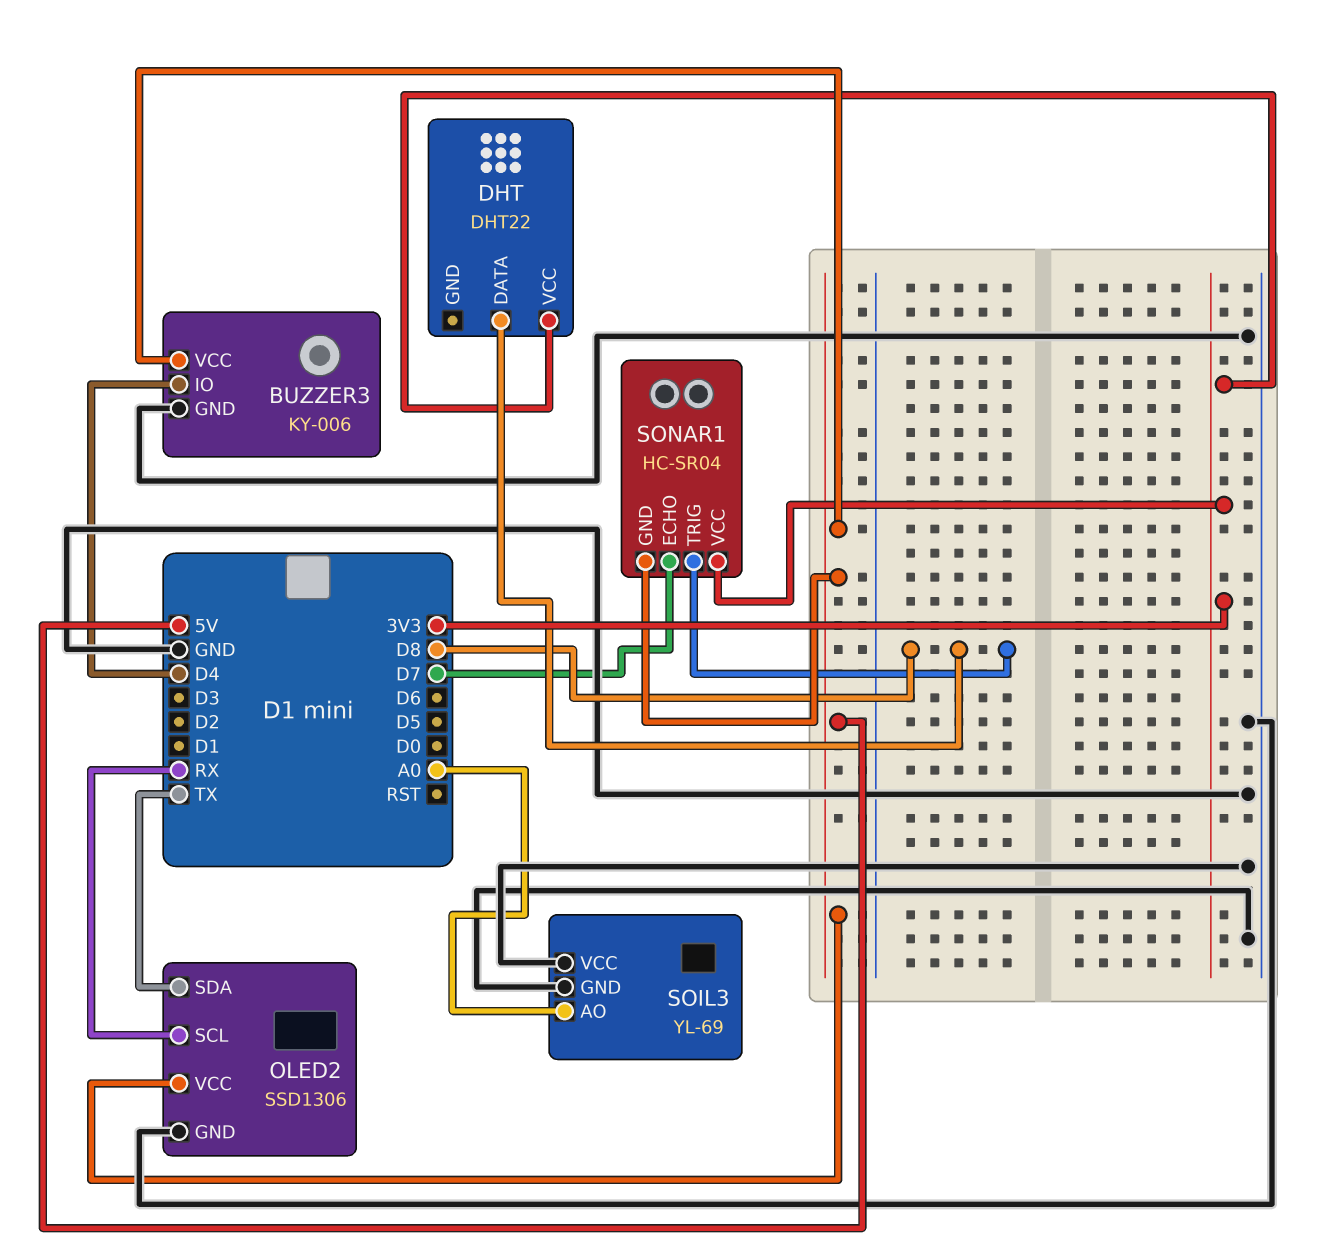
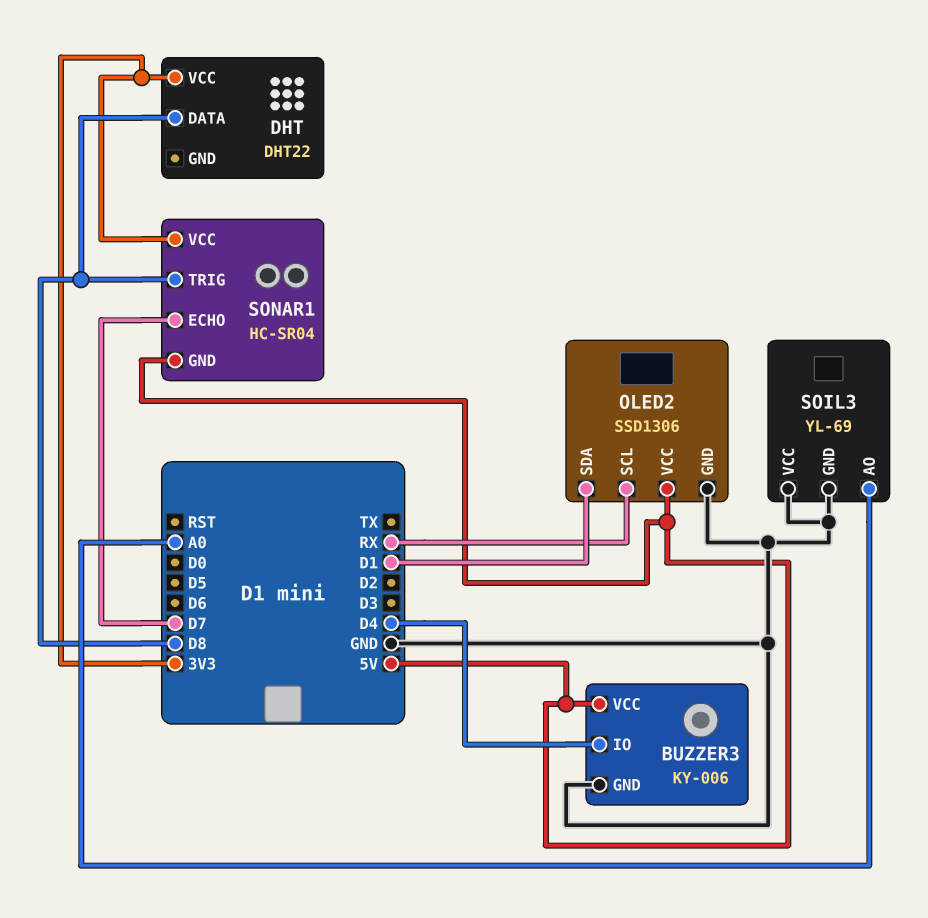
OLED2 pin SDA: TX -> D1

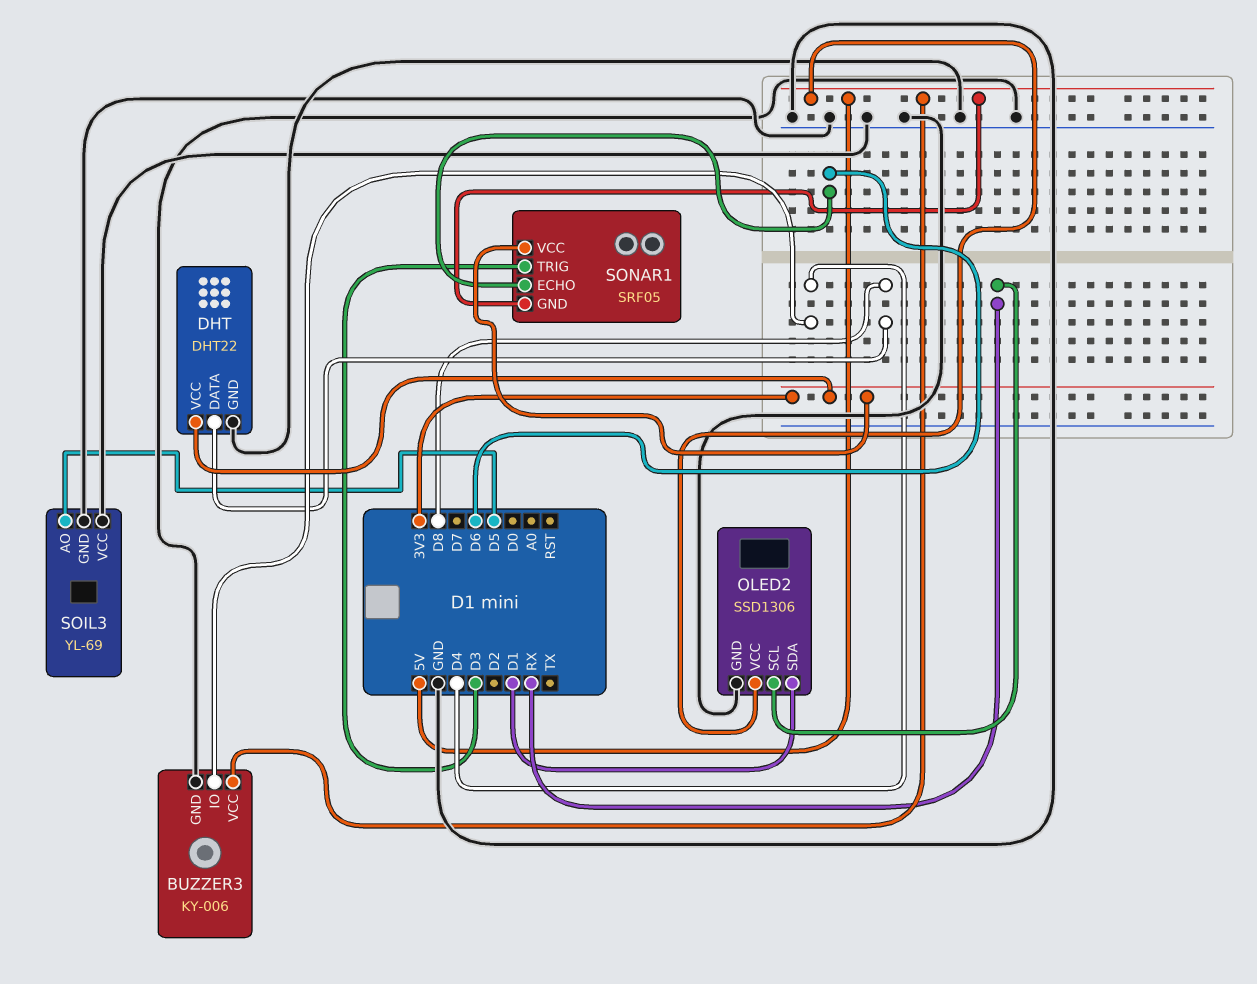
DHT pin GND: none -> GND
SOIL3 pin AO: A0 -> D5
SONAR1: HC-SR04 -> SRF05
SONAR1 pin ECHO: D7 -> D6
SONAR1 pin TRIG: D8 -> D3

